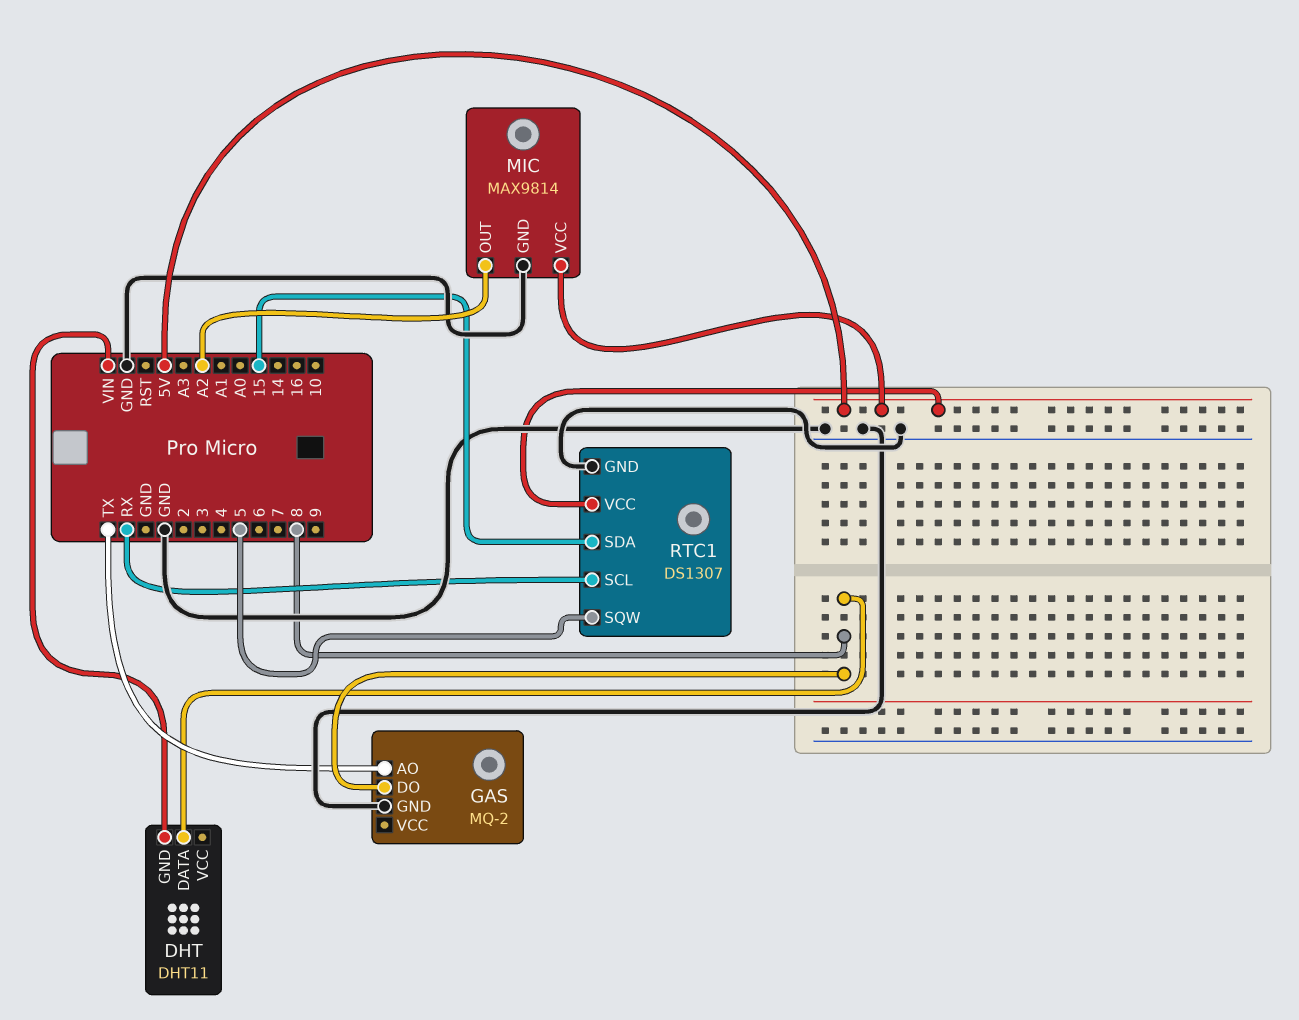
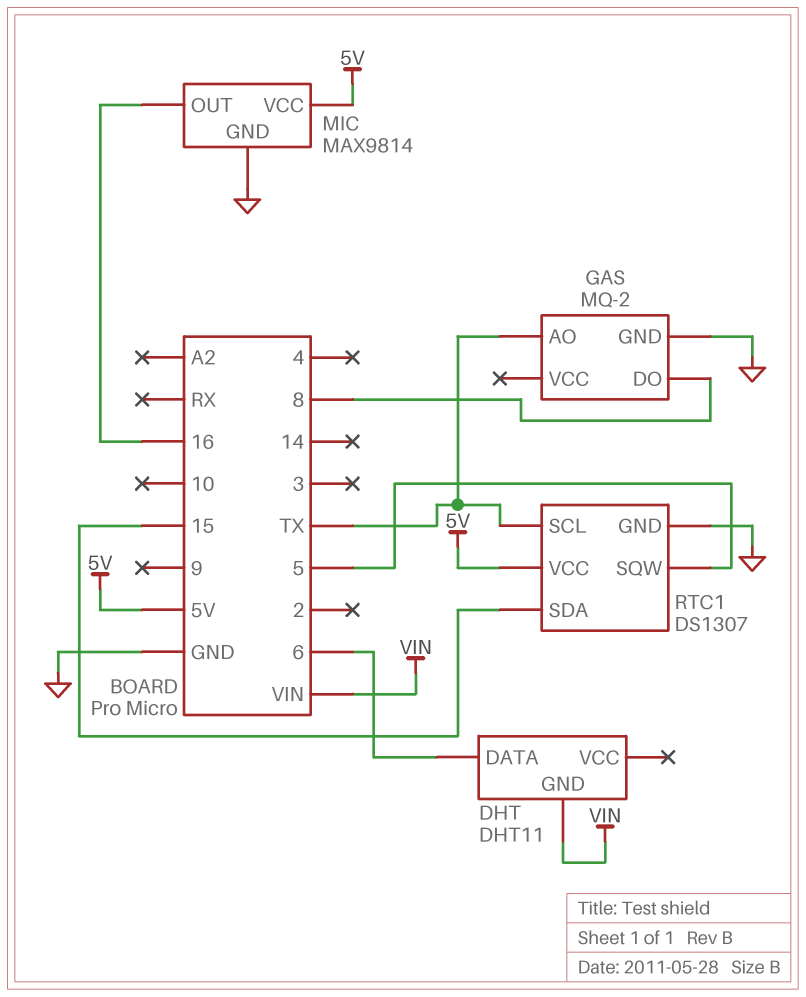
DHT pin DATA: 8 -> 6
MIC pin OUT: A2 -> 16
RTC1 pin SCL: RX -> TX

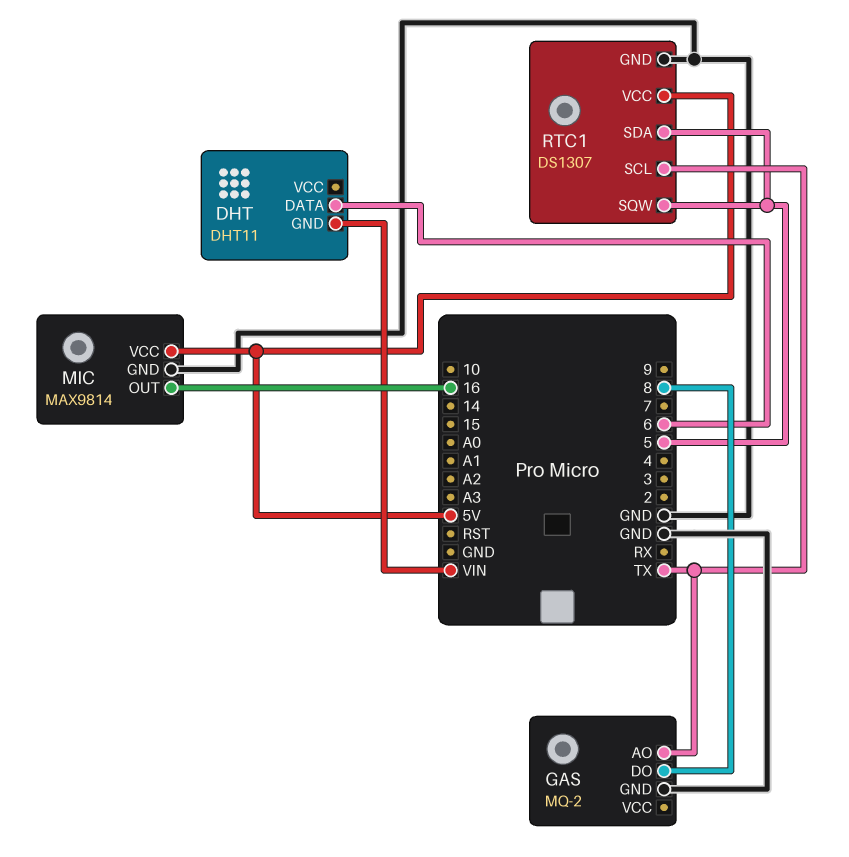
RTC1 pin SDA: 15 -> 5

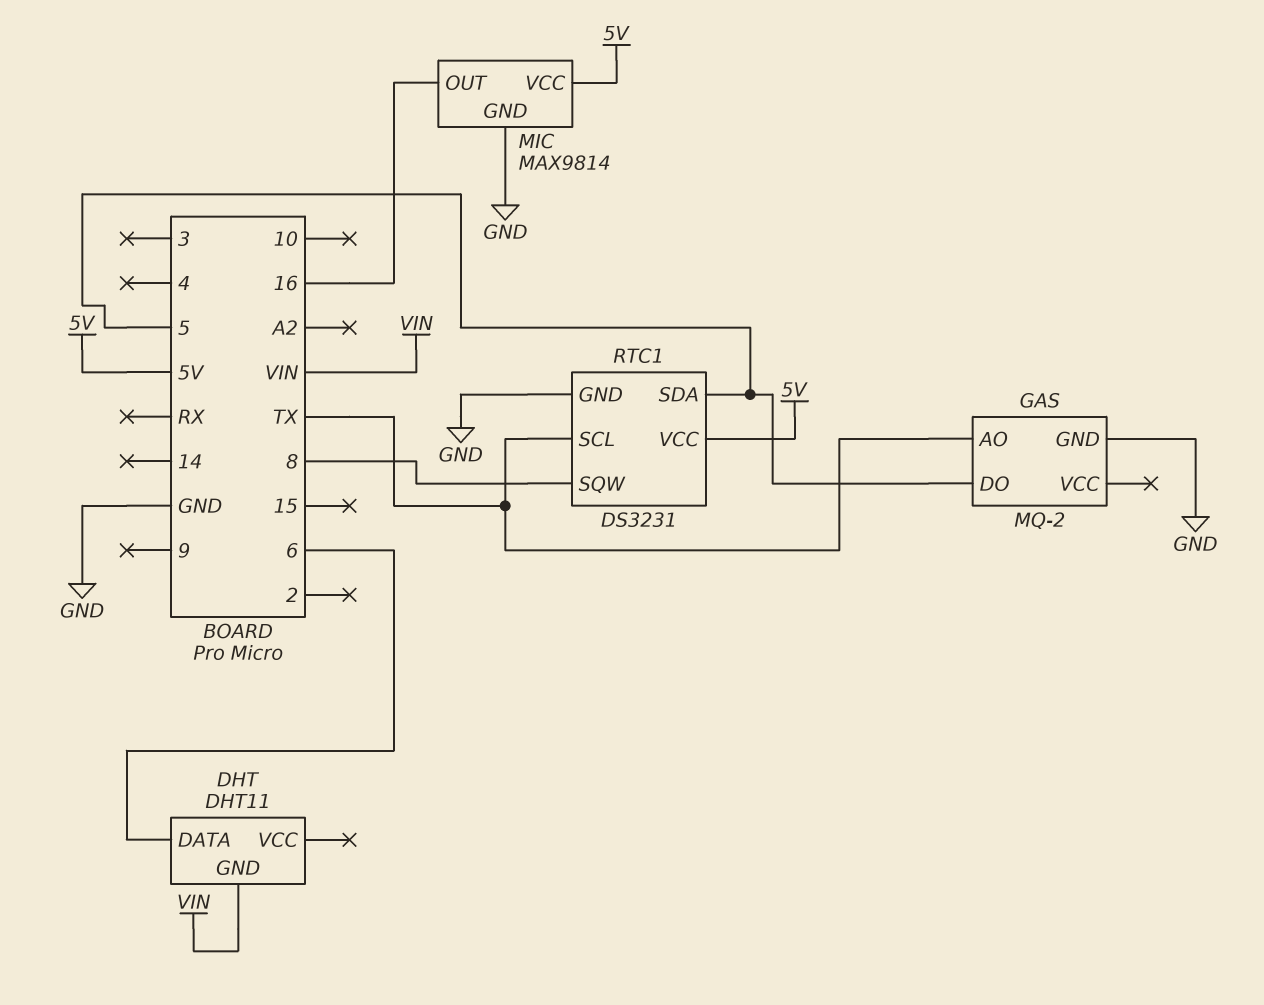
GAS pin DO: 8 -> 5
RTC1: DS1307 -> DS3231
RTC1 pin SQW: 5 -> 8

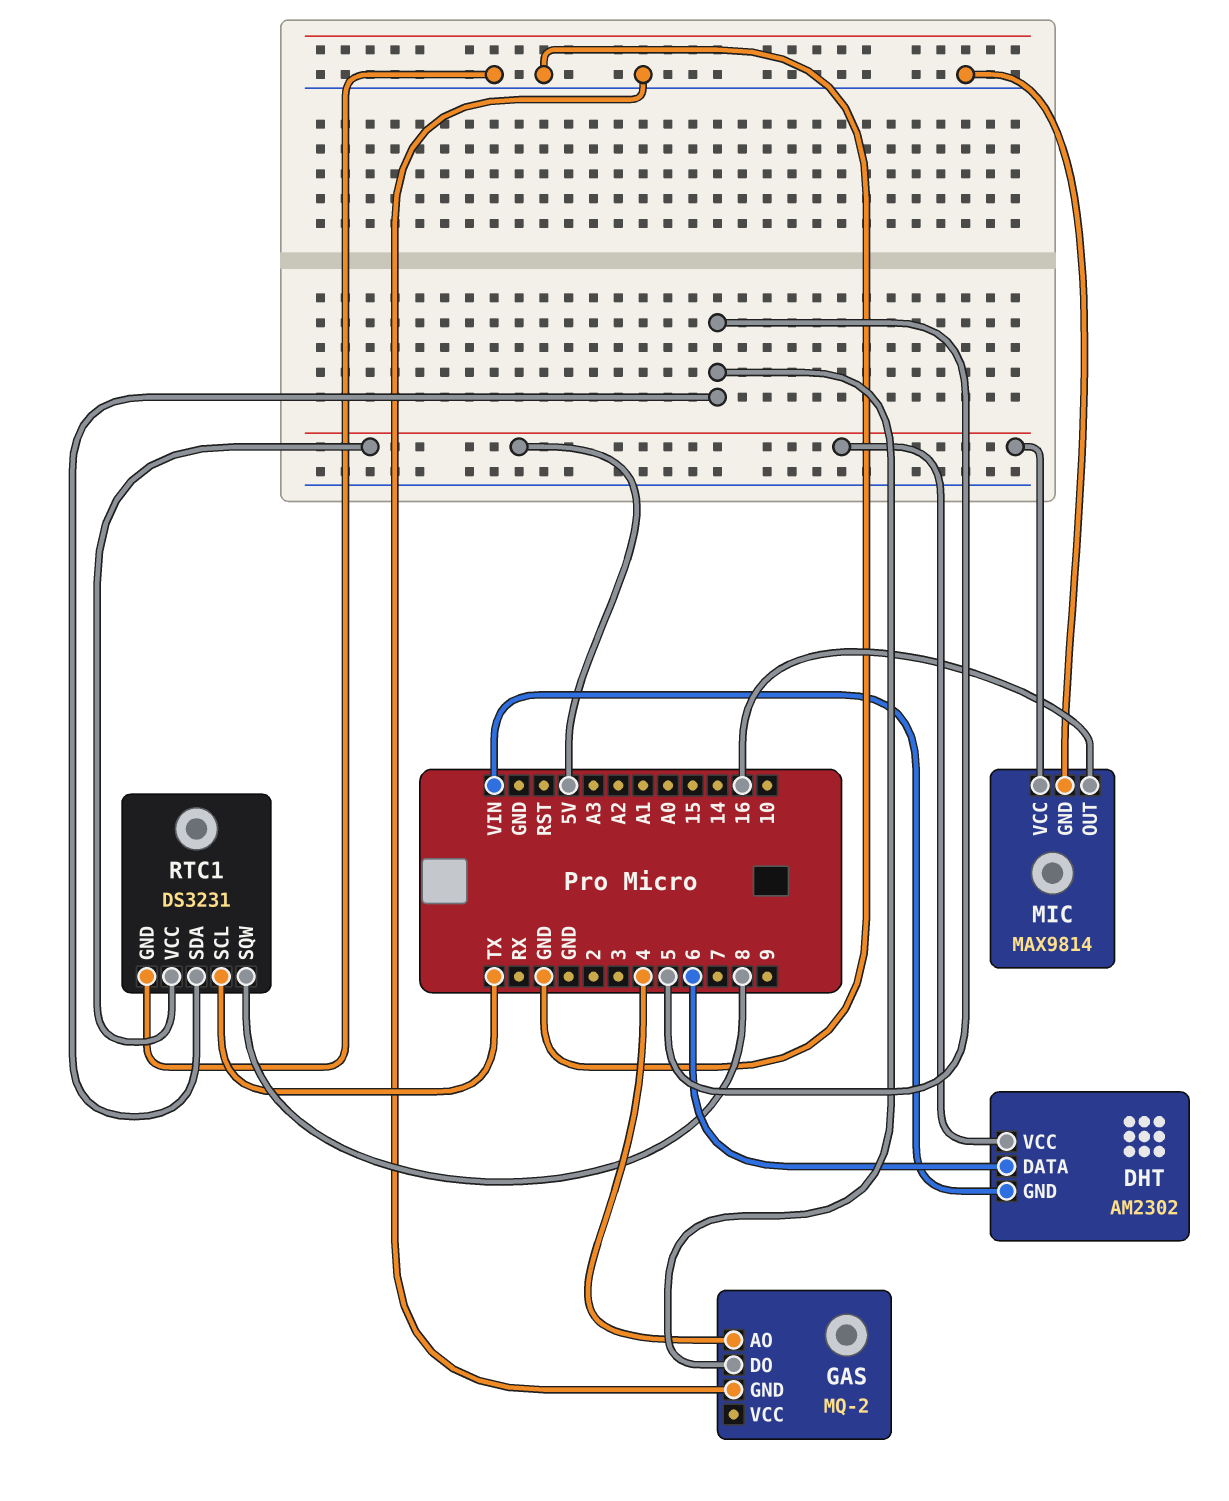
DHT: DHT11 -> AM2302
DHT pin VCC: none -> 5V
GAS pin AO: TX -> 4

